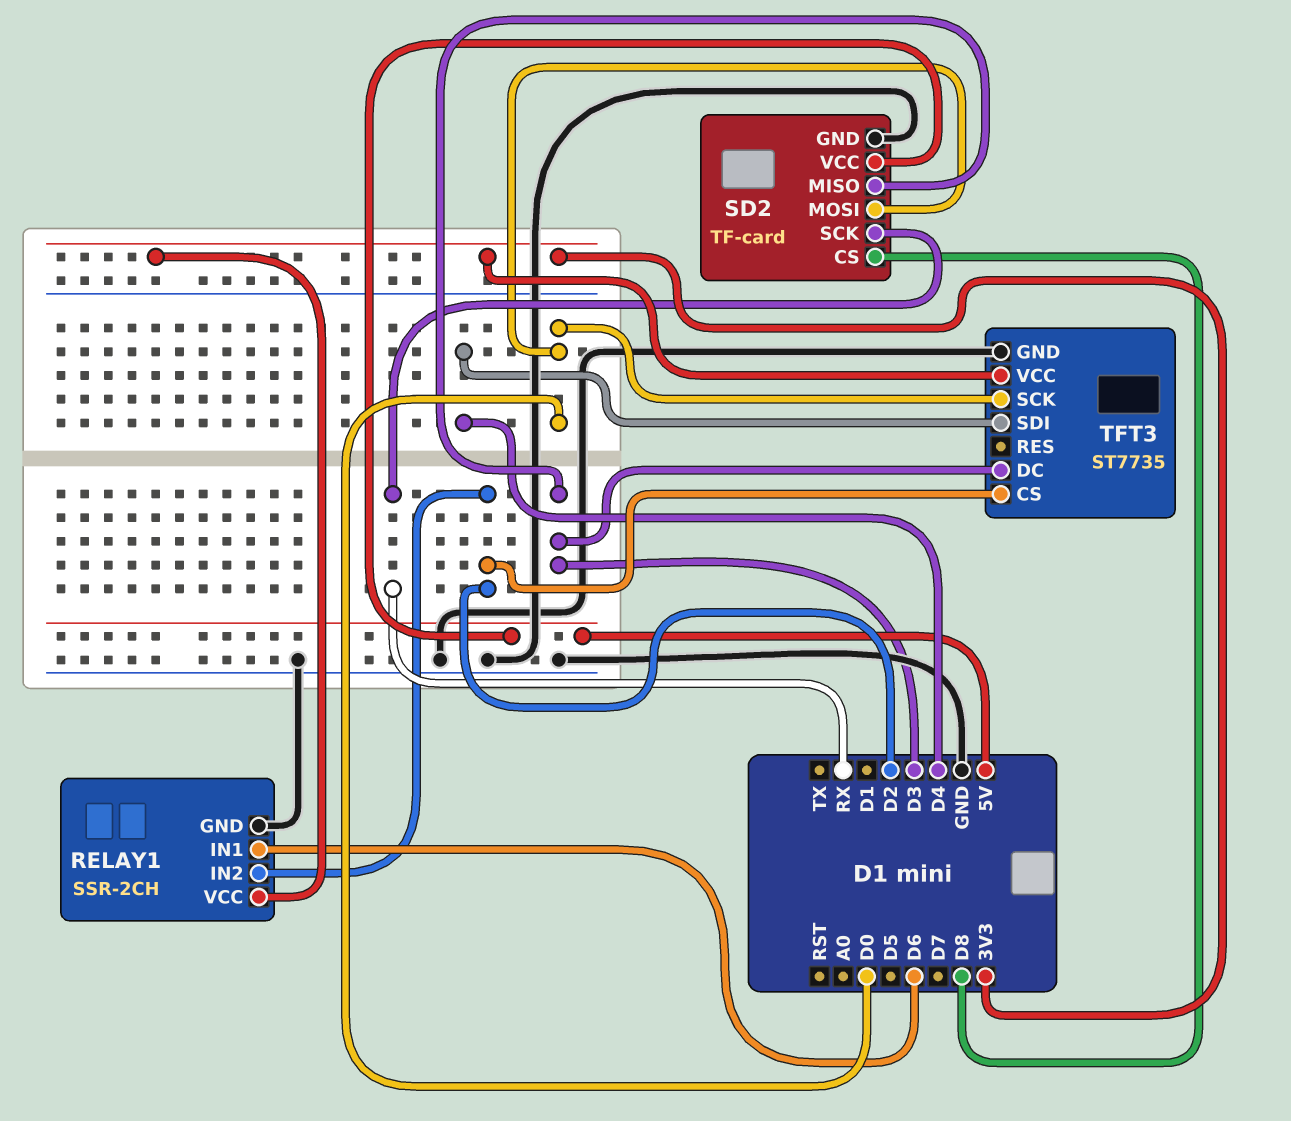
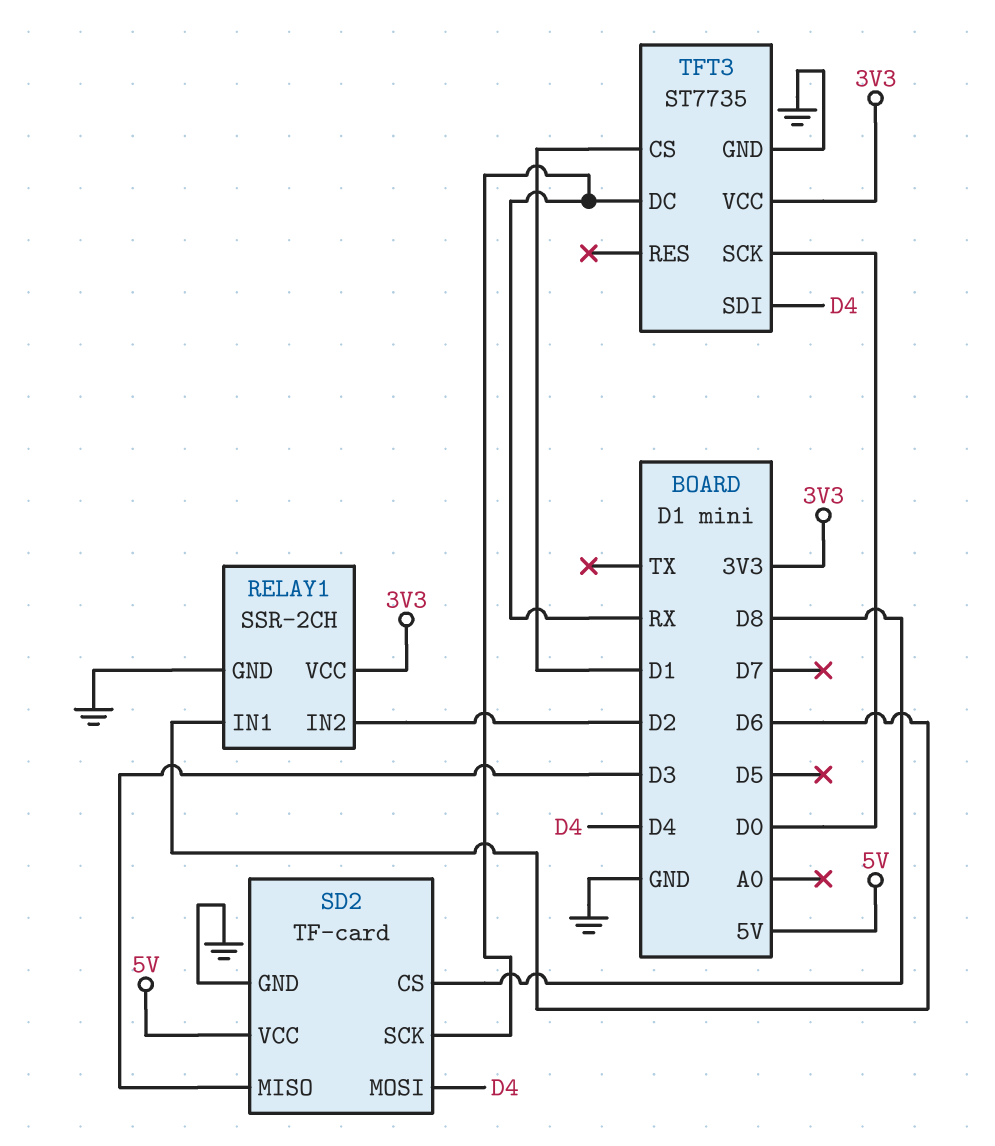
SD2 pin MOSI: D0 -> D4
TFT3 pin CS: D2 -> D1
TFT3 pin DC: D3 -> RX

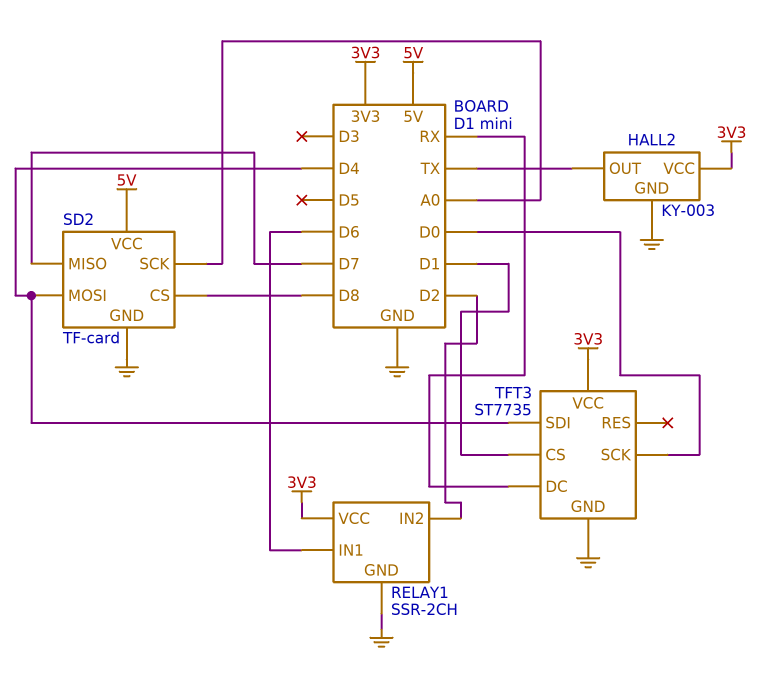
HALL2: none -> KY-003
HALL2 pin GND: none -> GND
HALL2 pin OUT: none -> TX
HALL2 pin VCC: none -> 3V3
SD2 pin MISO: D3 -> D7
SD2 pin SCK: RX -> A0

